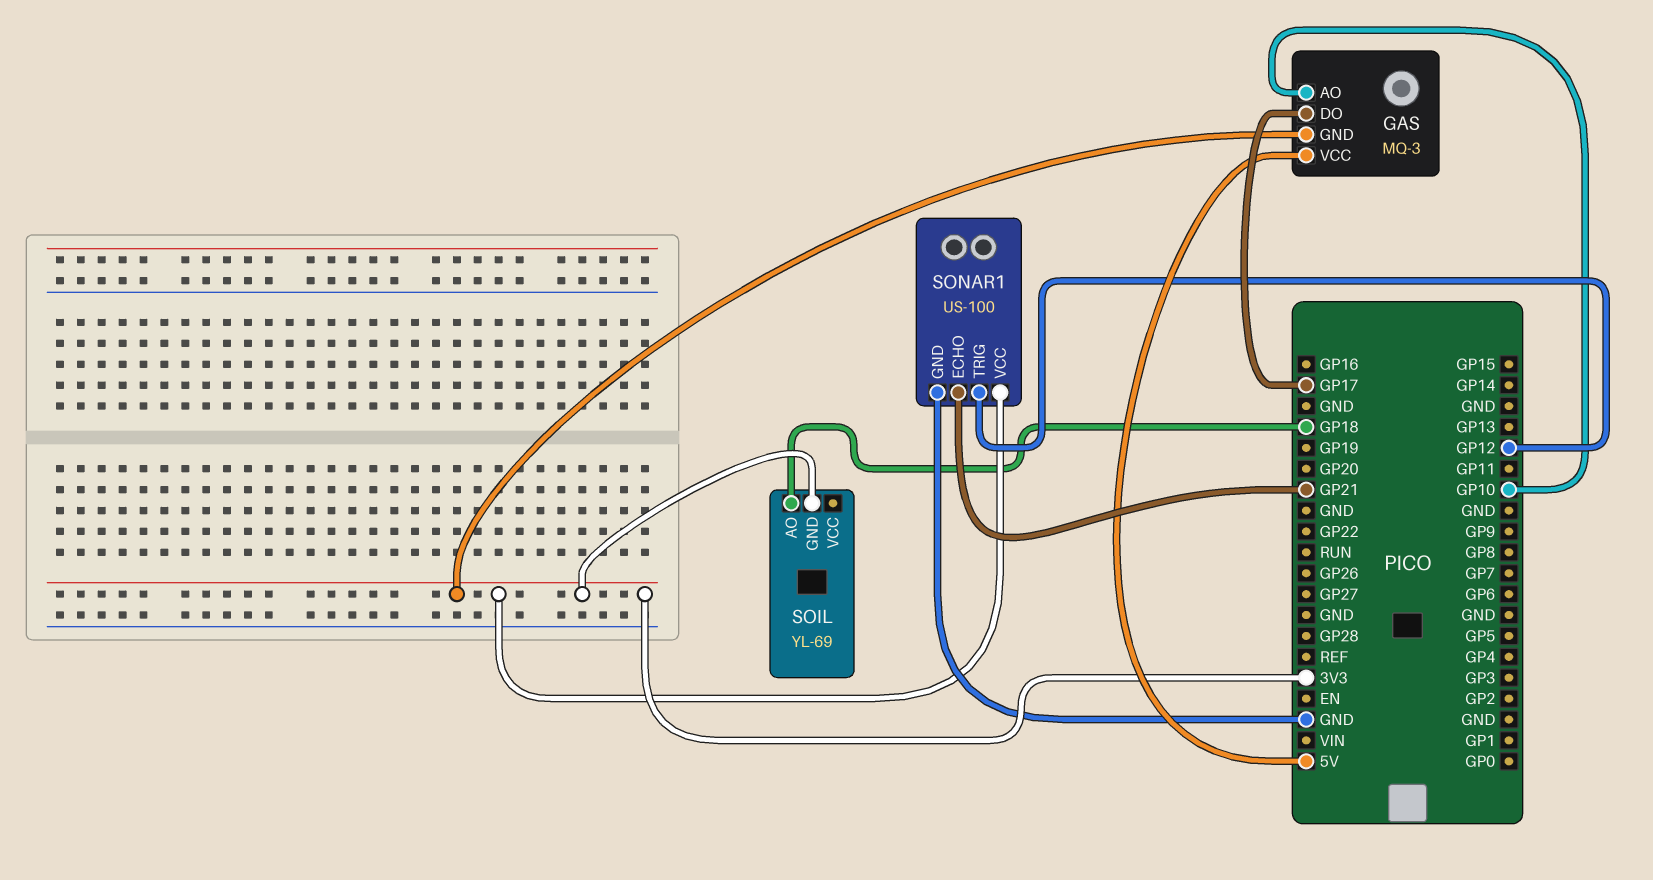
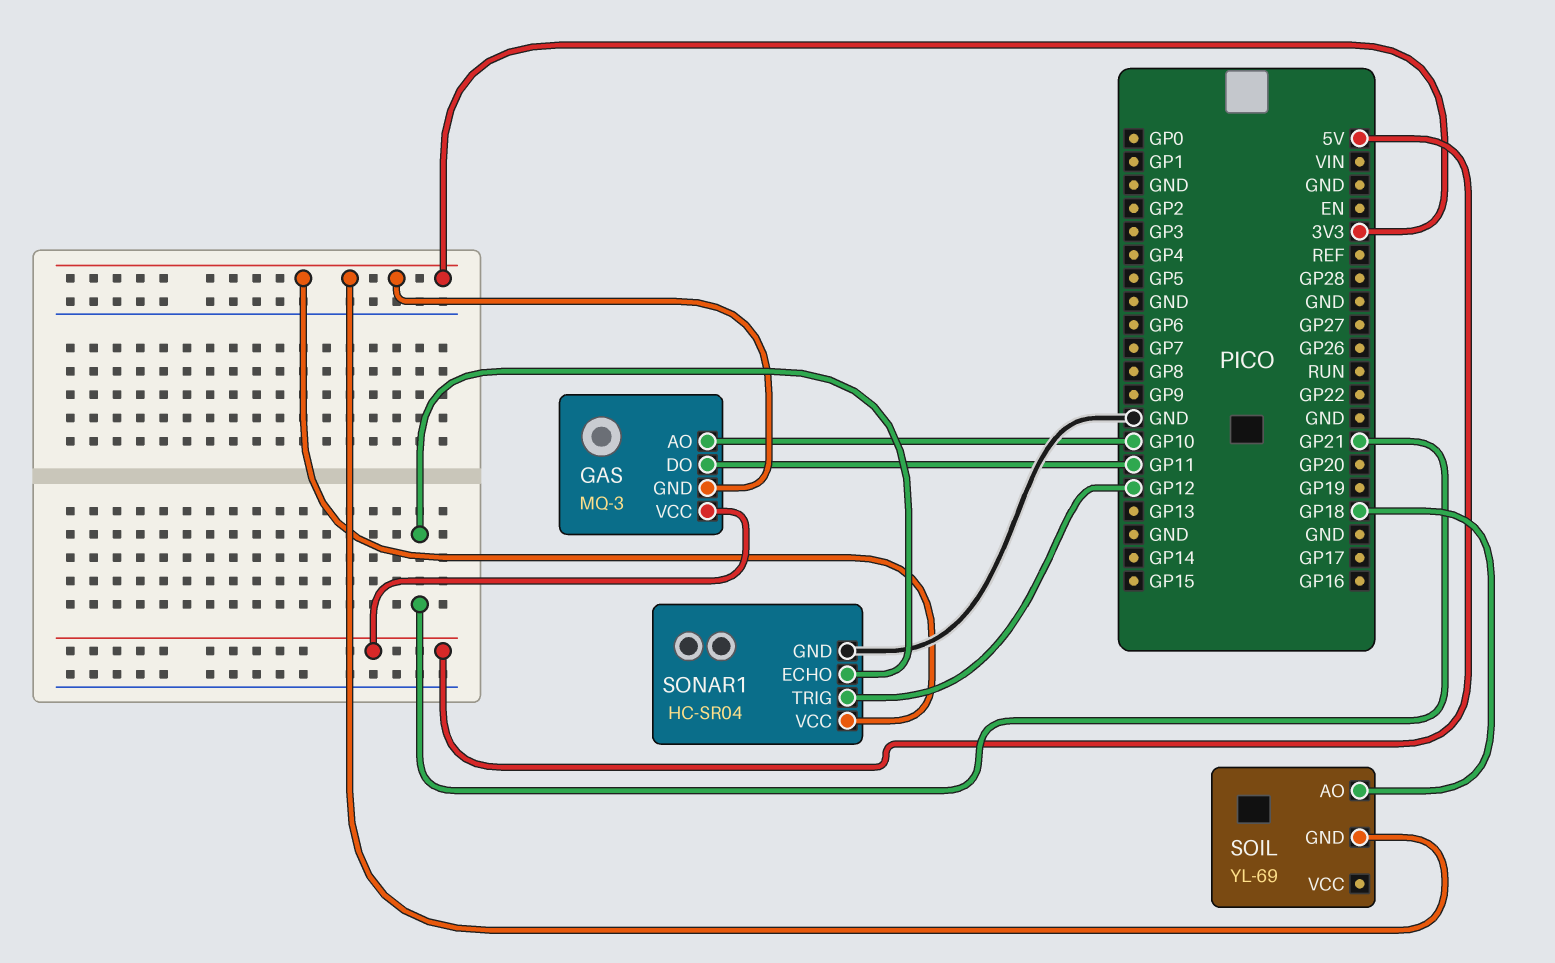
GAS pin DO: GP17 -> GP11
SONAR1: US-100 -> HC-SR04

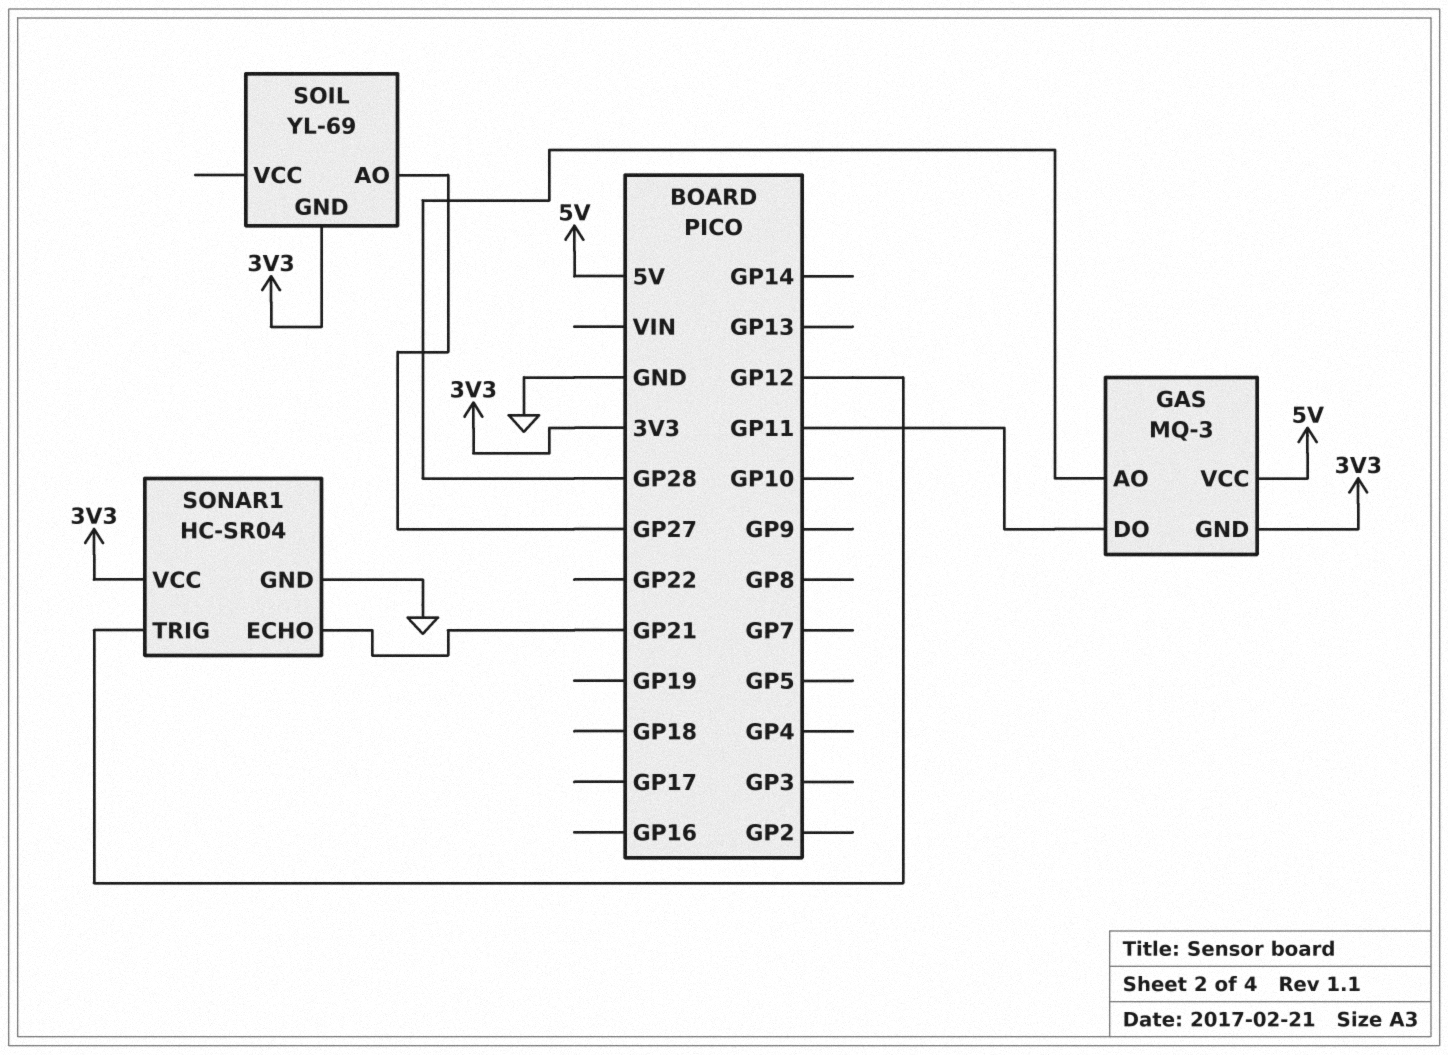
GAS pin AO: GP10 -> GP28
SOIL pin AO: GP18 -> GP27

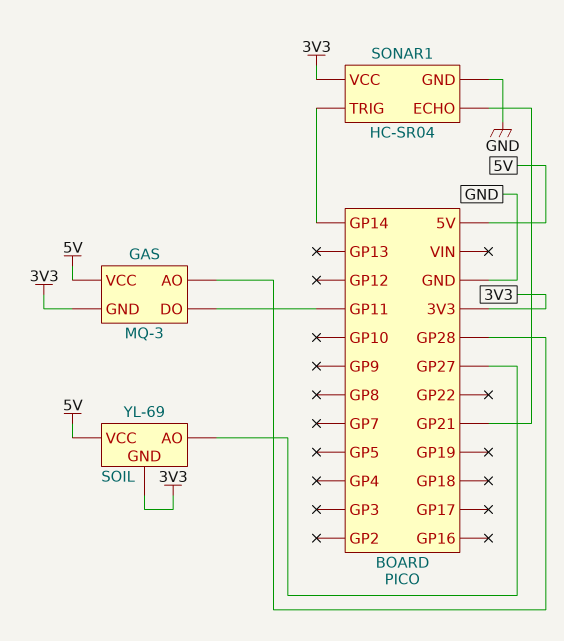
SOIL pin VCC: none -> 5V
SONAR1 pin TRIG: GP12 -> GP14

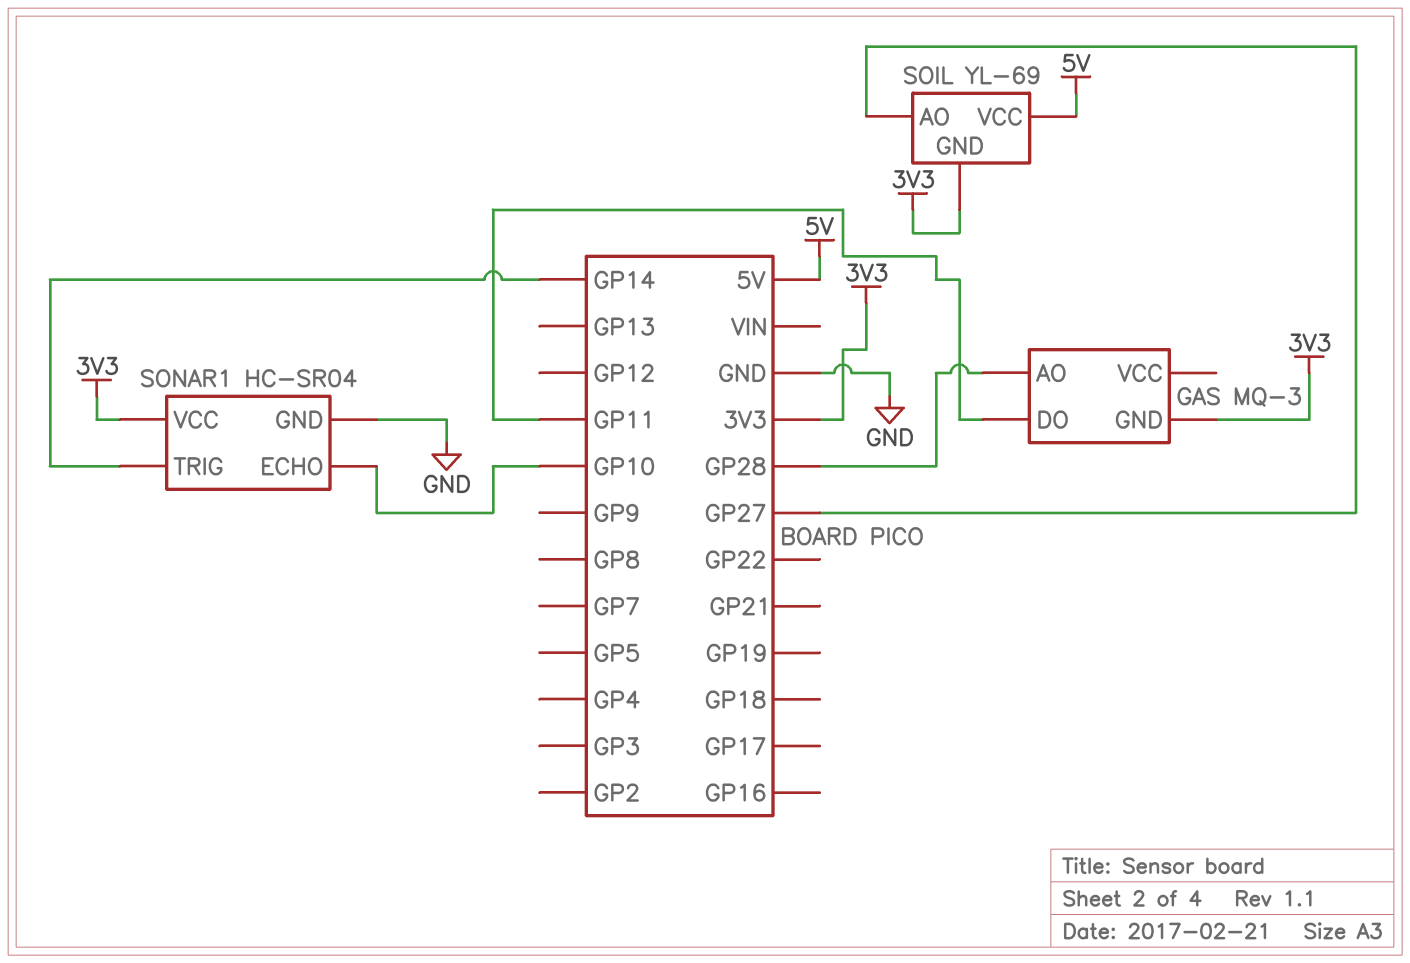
GAS pin VCC: 5V -> none
SONAR1 pin ECHO: GP21 -> GP10

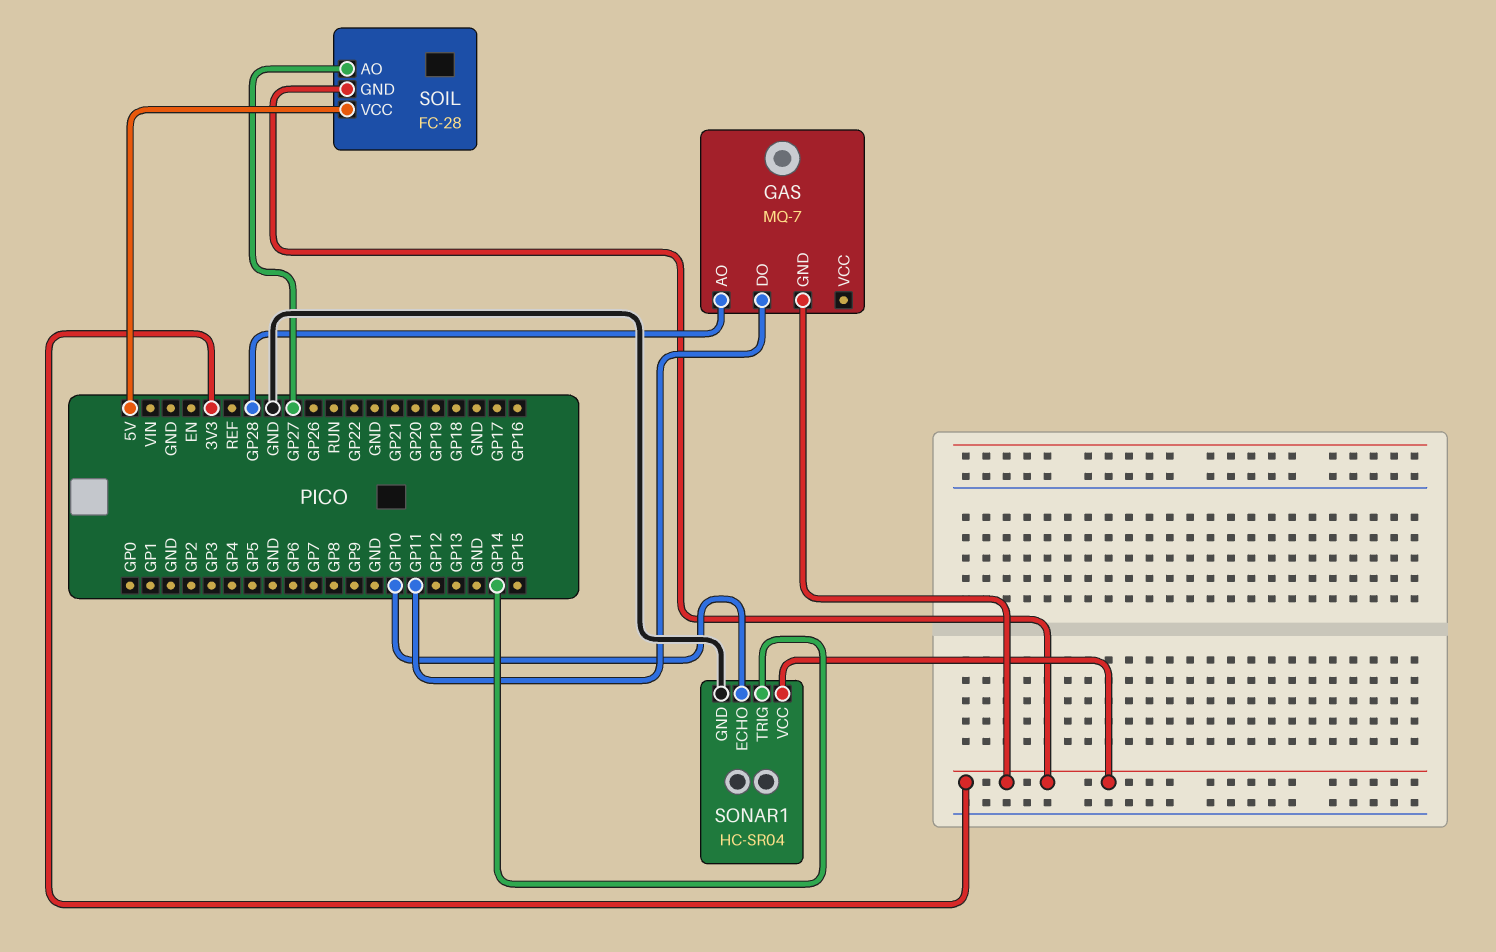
GAS: MQ-3 -> MQ-7
SOIL: YL-69 -> FC-28

